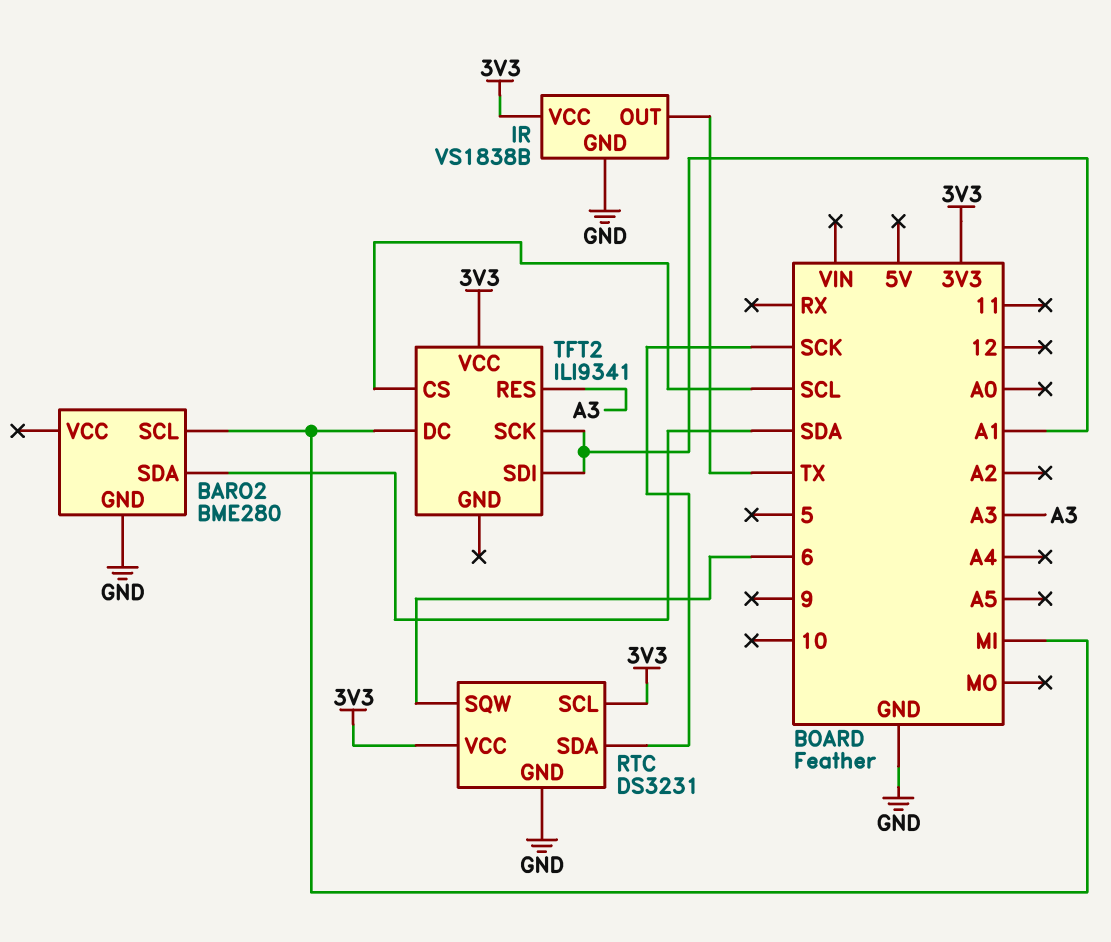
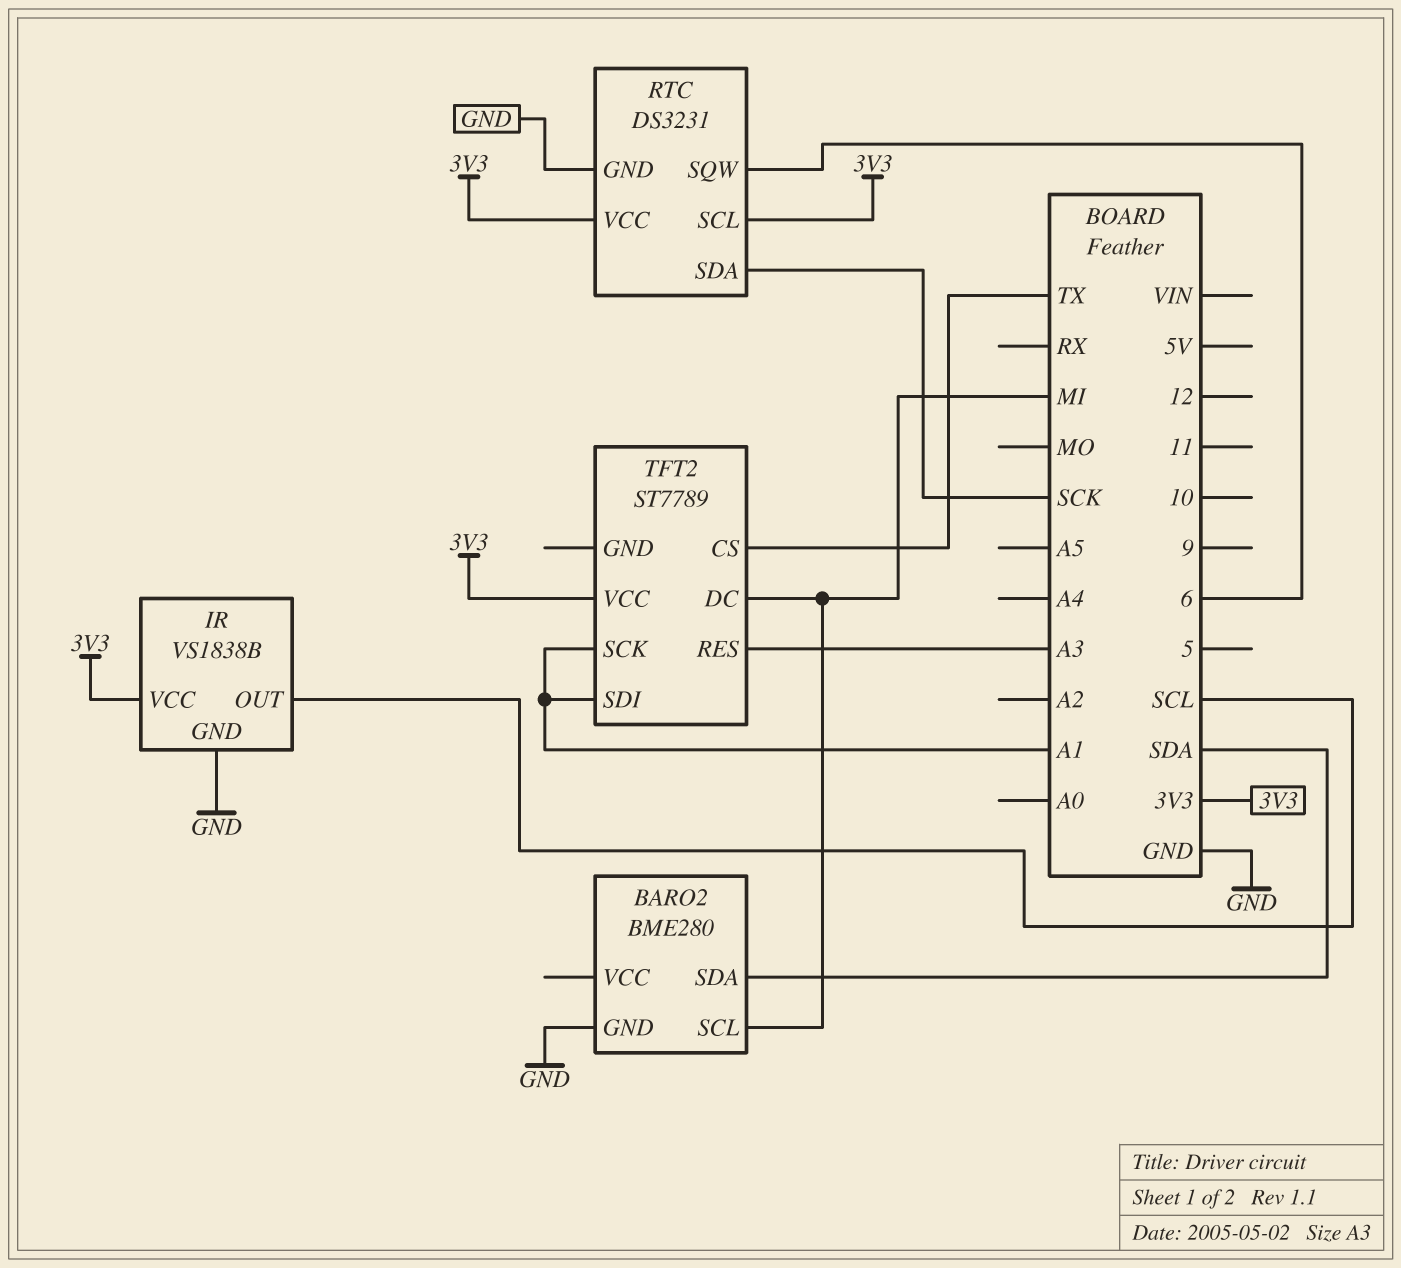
IR pin OUT: TX -> SCL
TFT2: ILI9341 -> ST7789
TFT2 pin CS: SCL -> TX

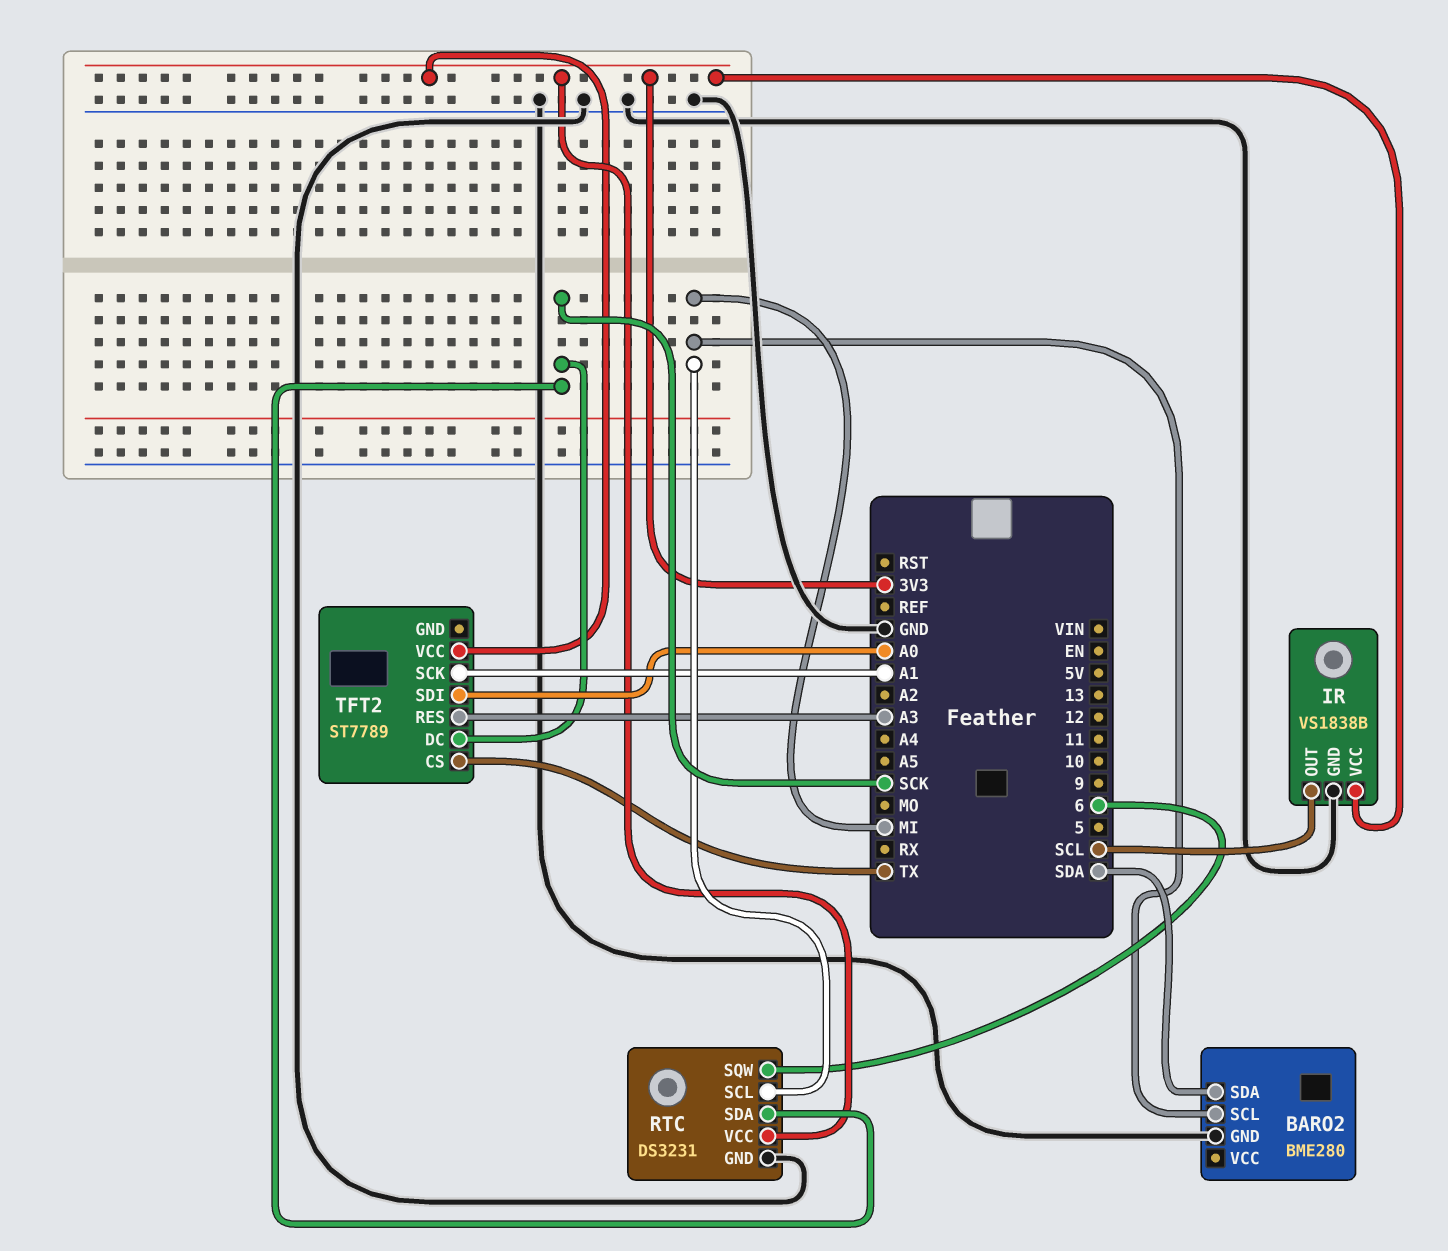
RTC pin SCL: 3V3 -> MI
TFT2 pin DC: MI -> SCK
TFT2 pin SDI: A1 -> A0

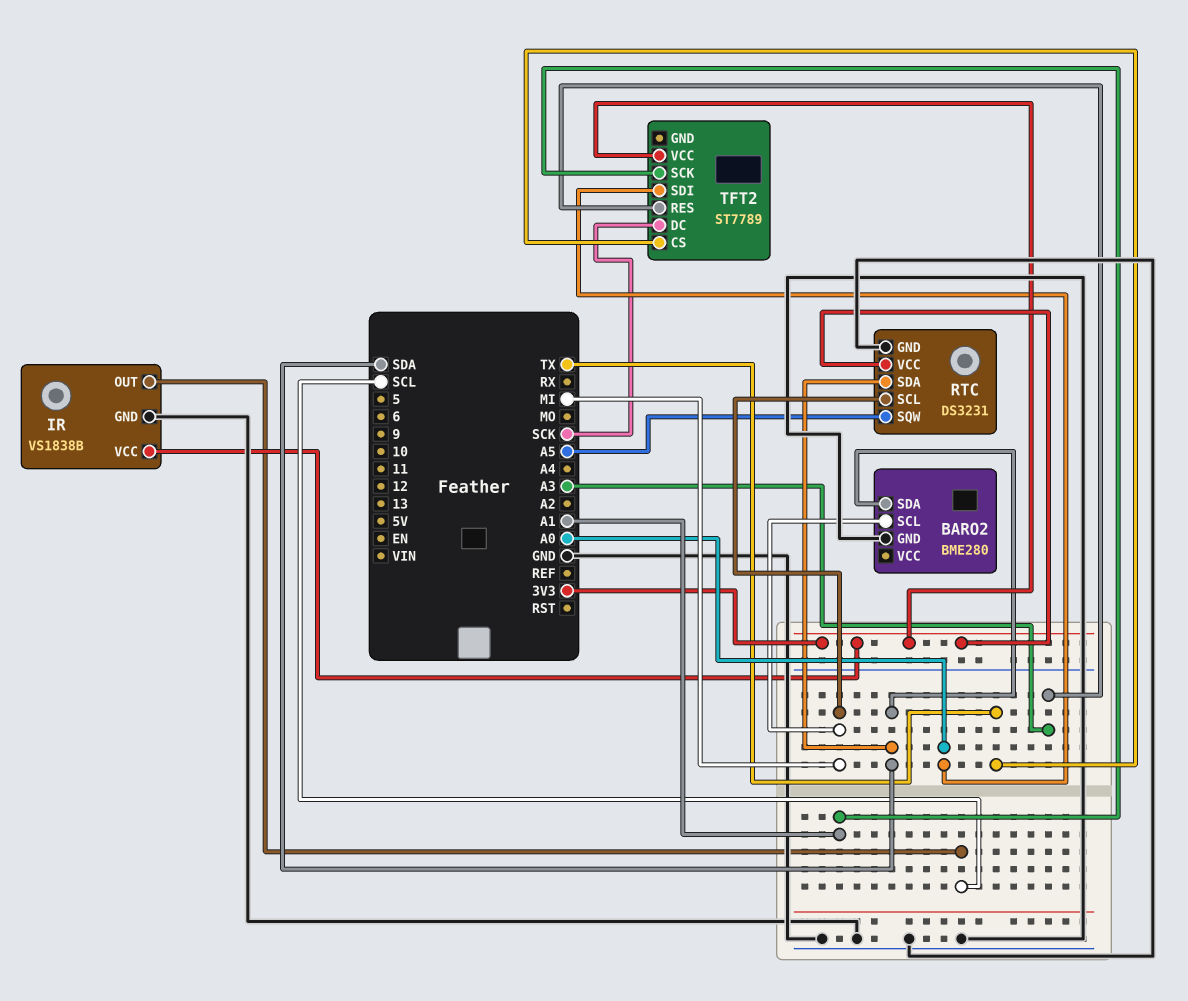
RTC pin SDA: SCK -> SDA
RTC pin SQW: 6 -> A5

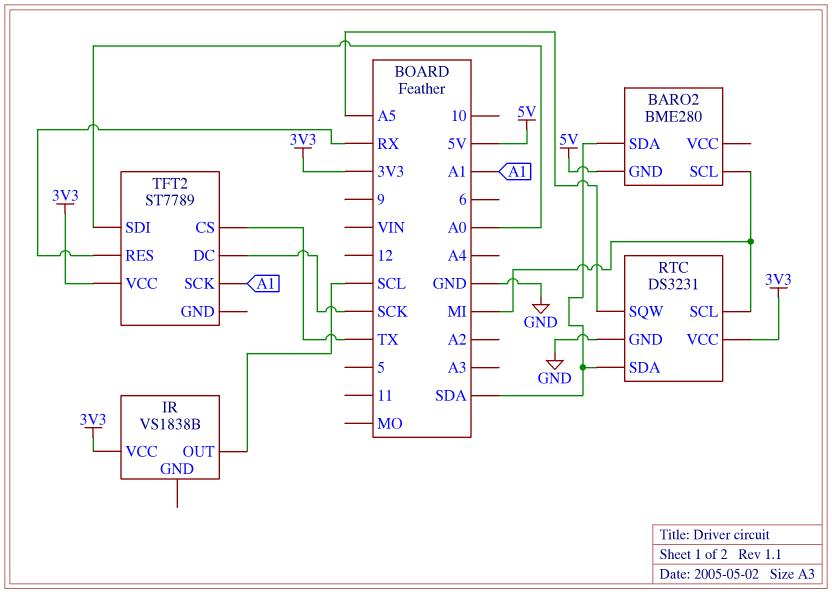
BARO2 pin GND: GND -> 5V
IR pin GND: GND -> none
TFT2 pin RES: A3 -> RX

